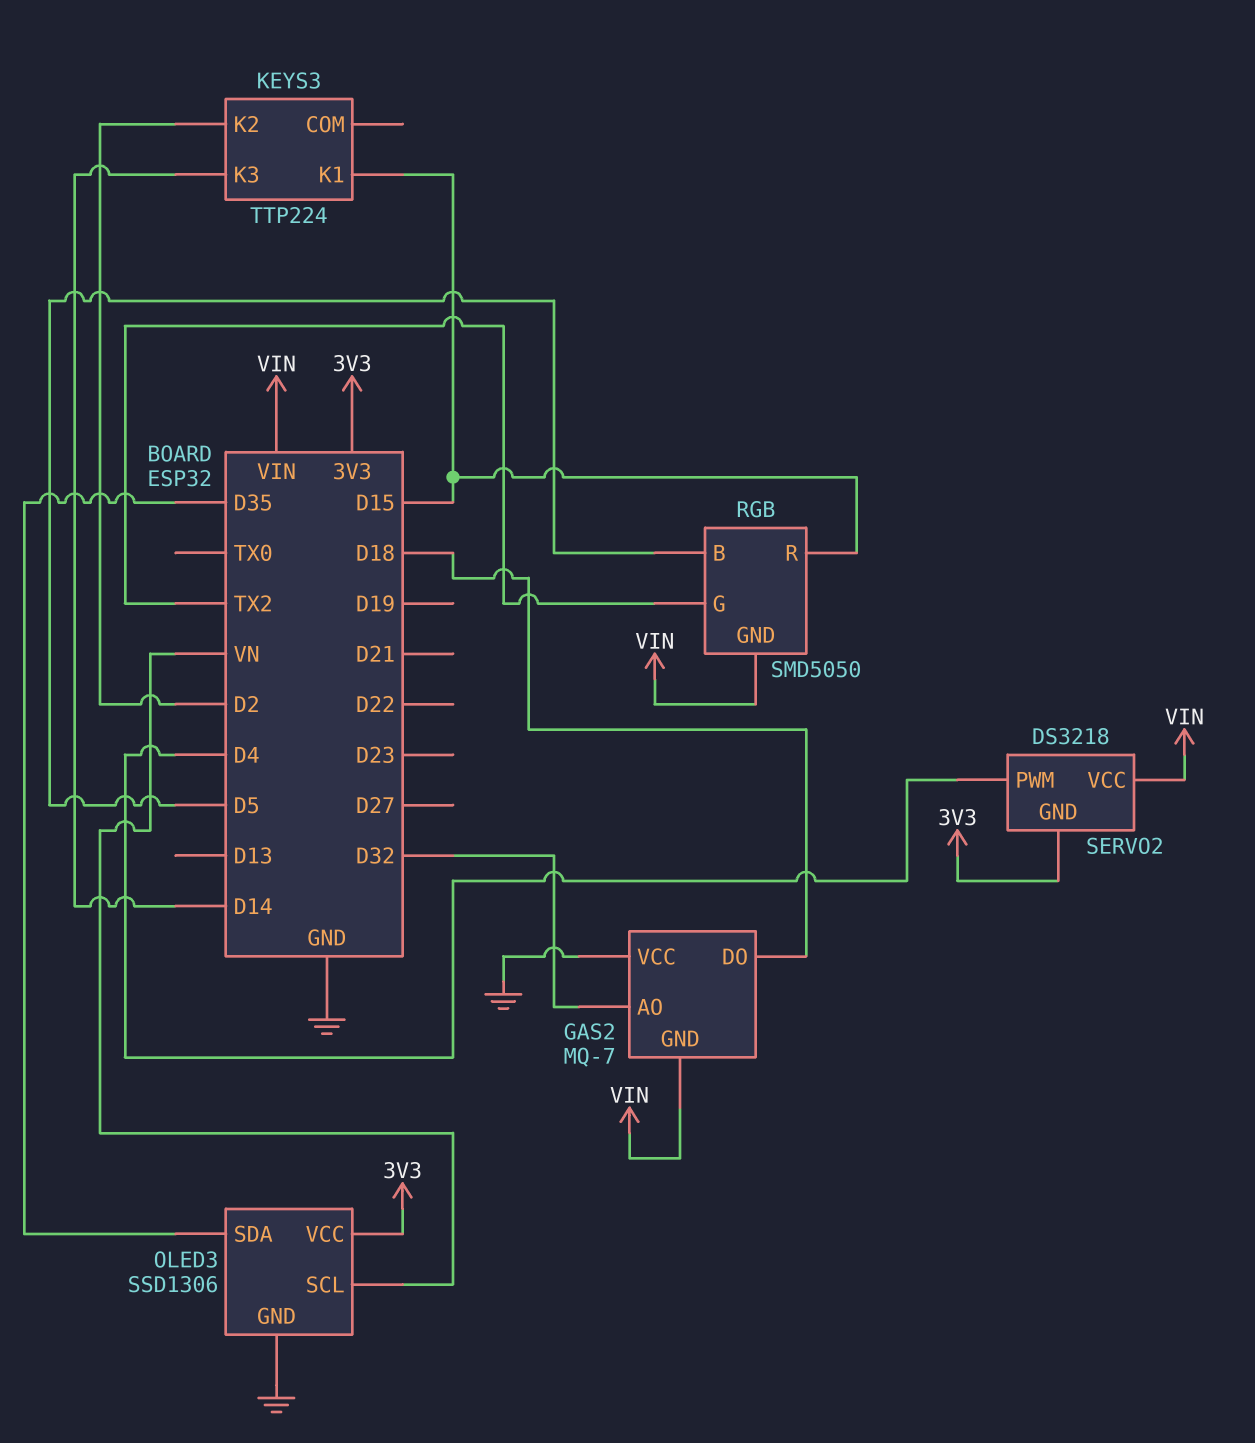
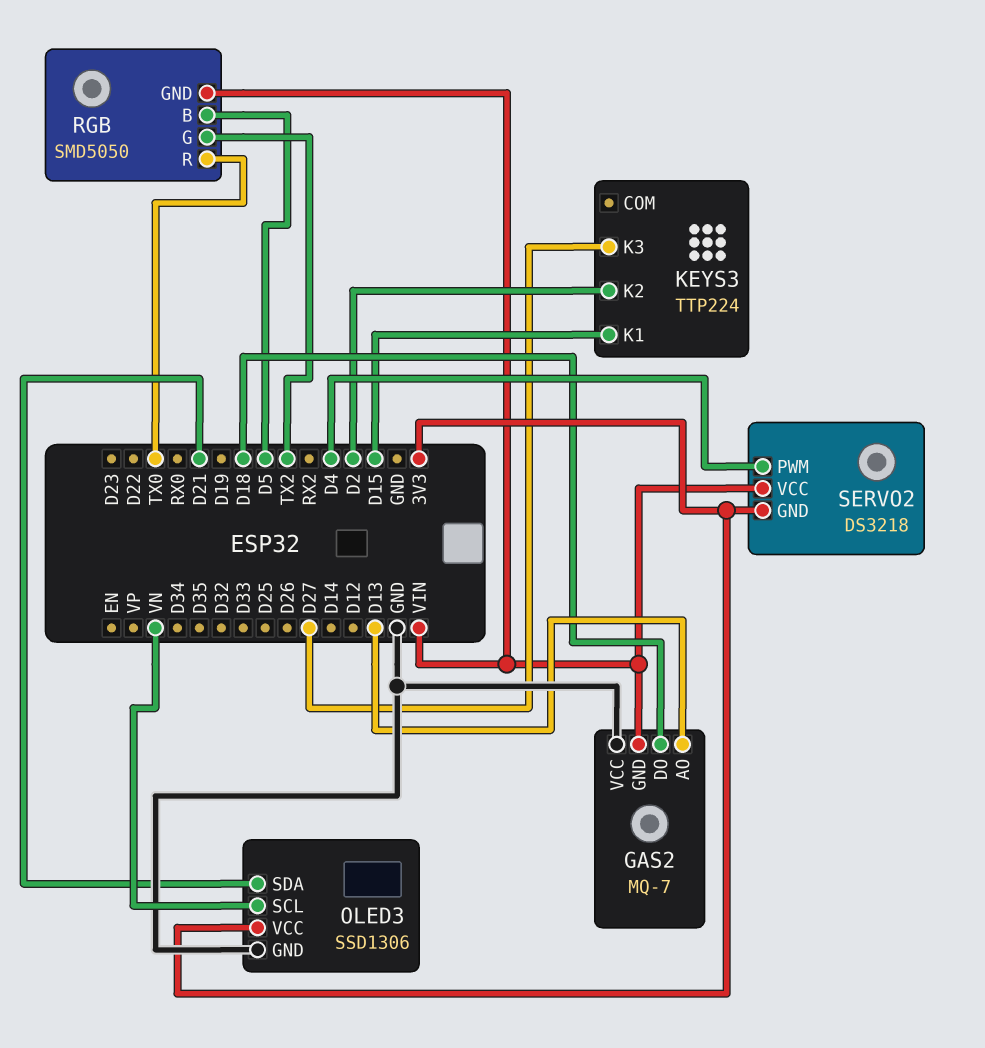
GAS2 pin AO: D32 -> D13
KEYS3 pin K3: D14 -> D27
OLED3 pin SDA: D35 -> D21
RGB pin R: D15 -> TX0

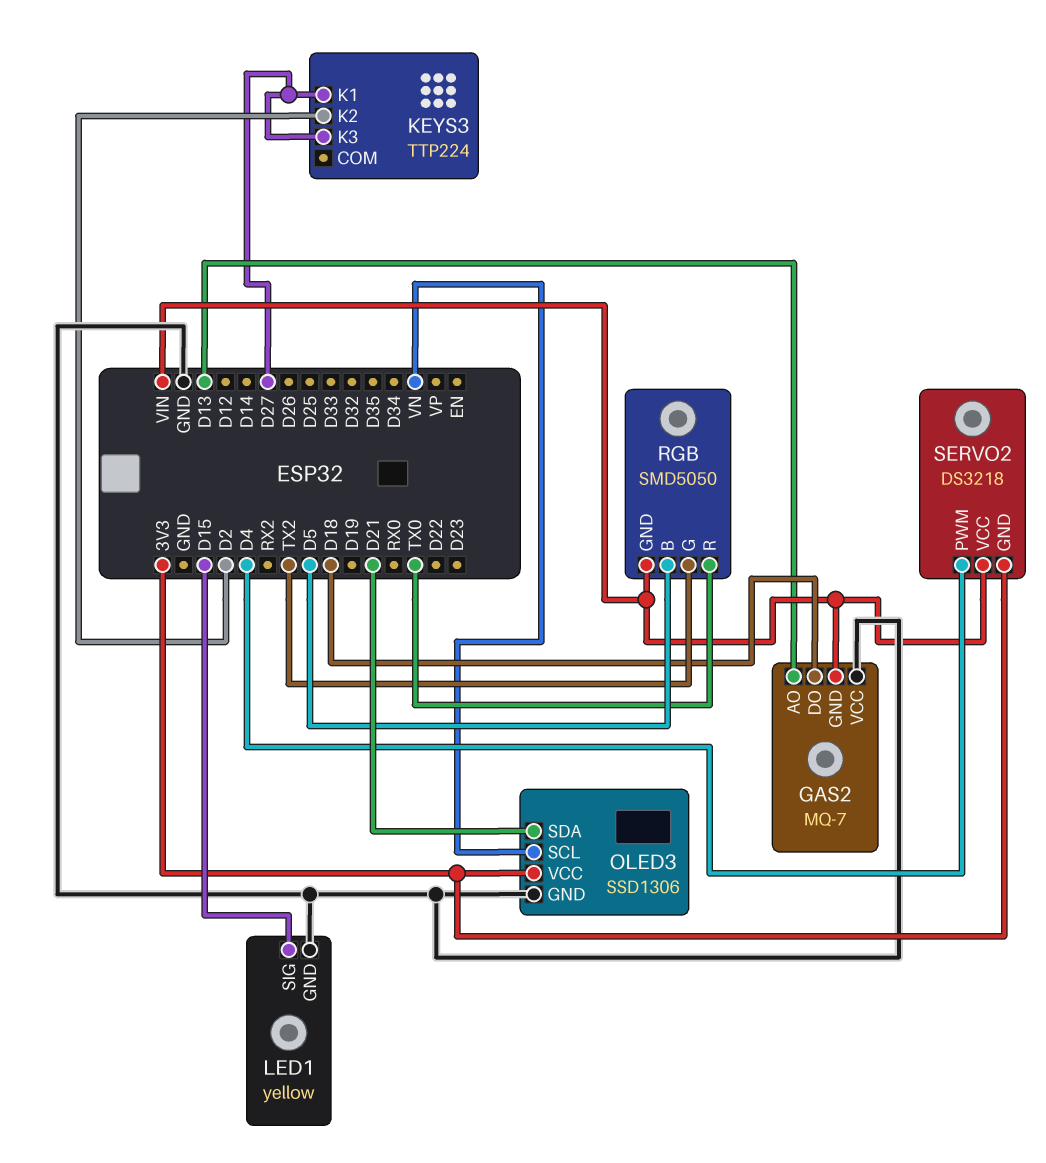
KEYS3 pin K1: D15 -> D27
LED1: none -> yellow
LED1 pin GND: none -> GND
LED1 pin SIG: none -> D15

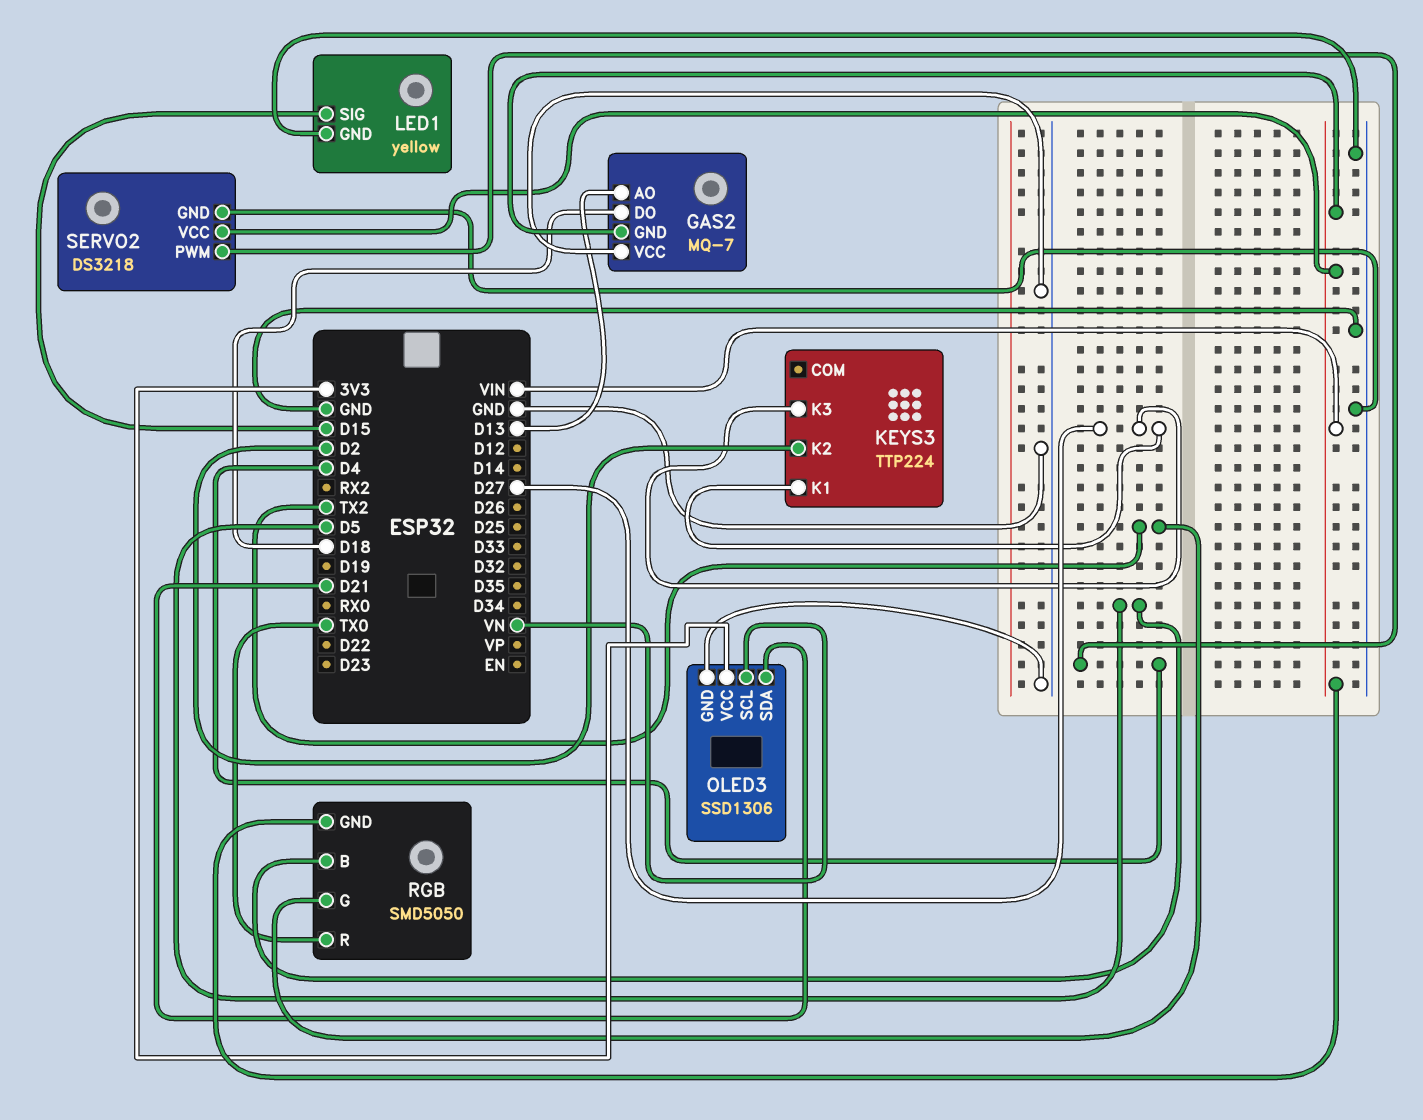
SERVO2 pin GND: 3V3 -> GND

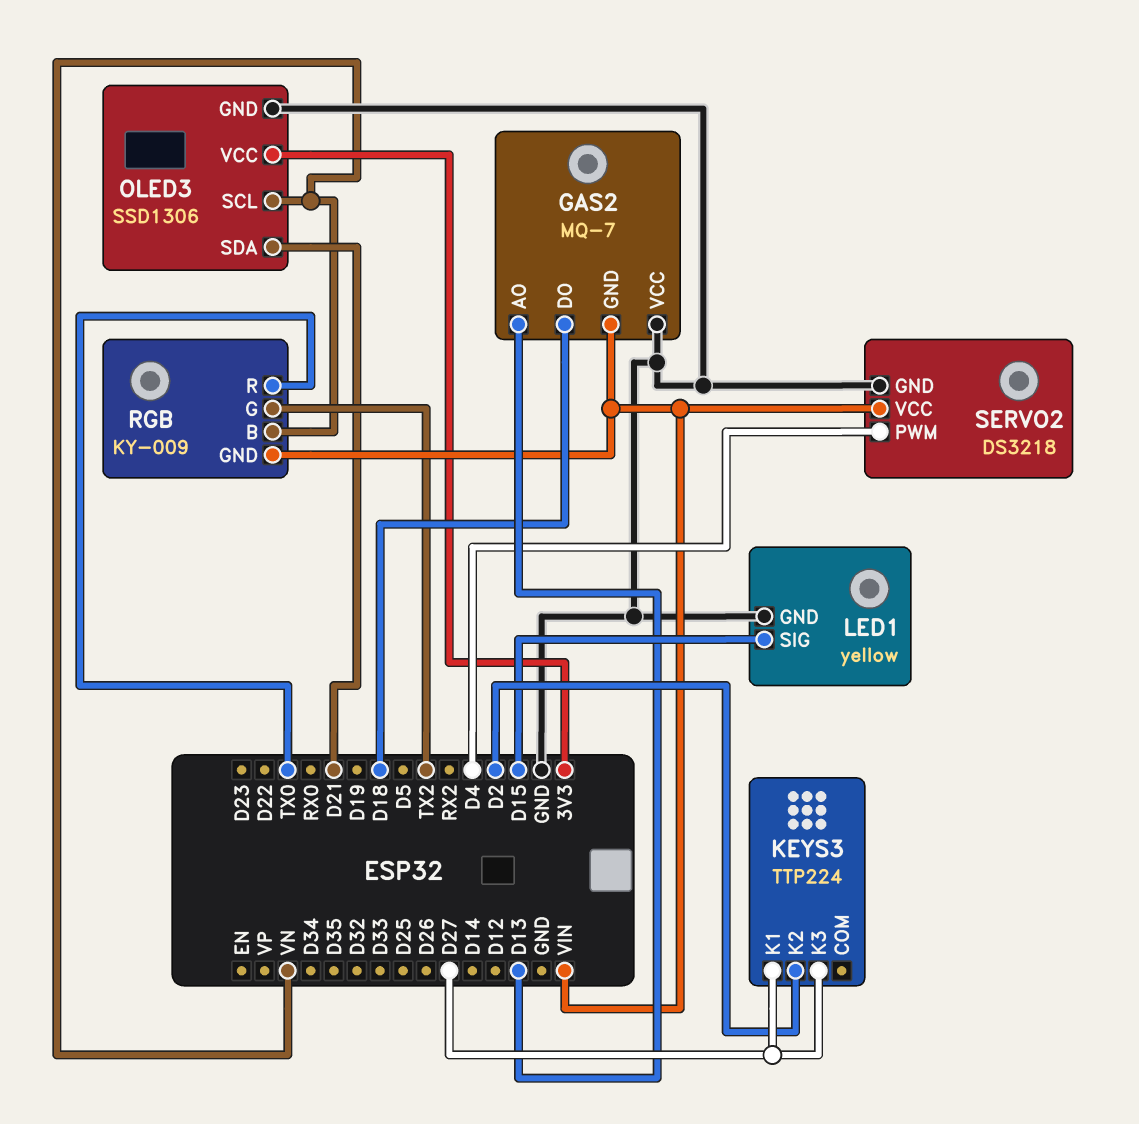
RGB: SMD5050 -> KY-009
RGB pin B: D5 -> VN

